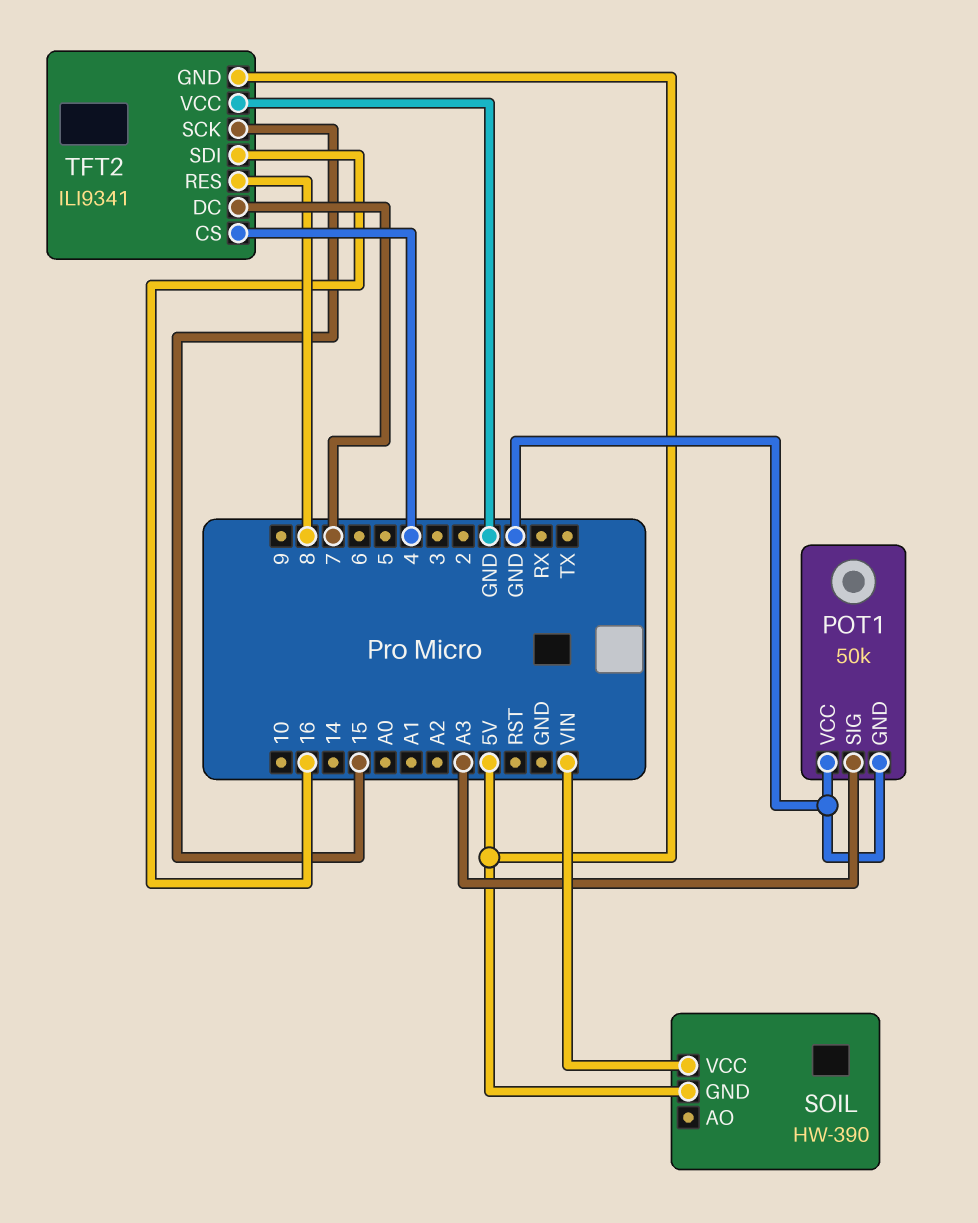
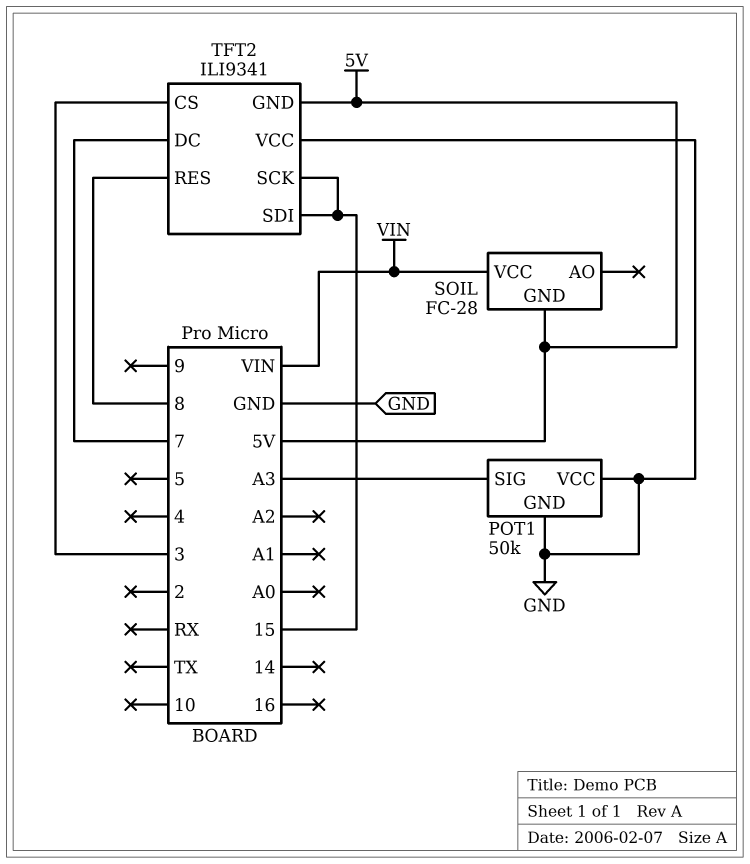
SOIL: HW-390 -> FC-28
TFT2 pin CS: 4 -> 3
TFT2 pin SDI: 16 -> 15

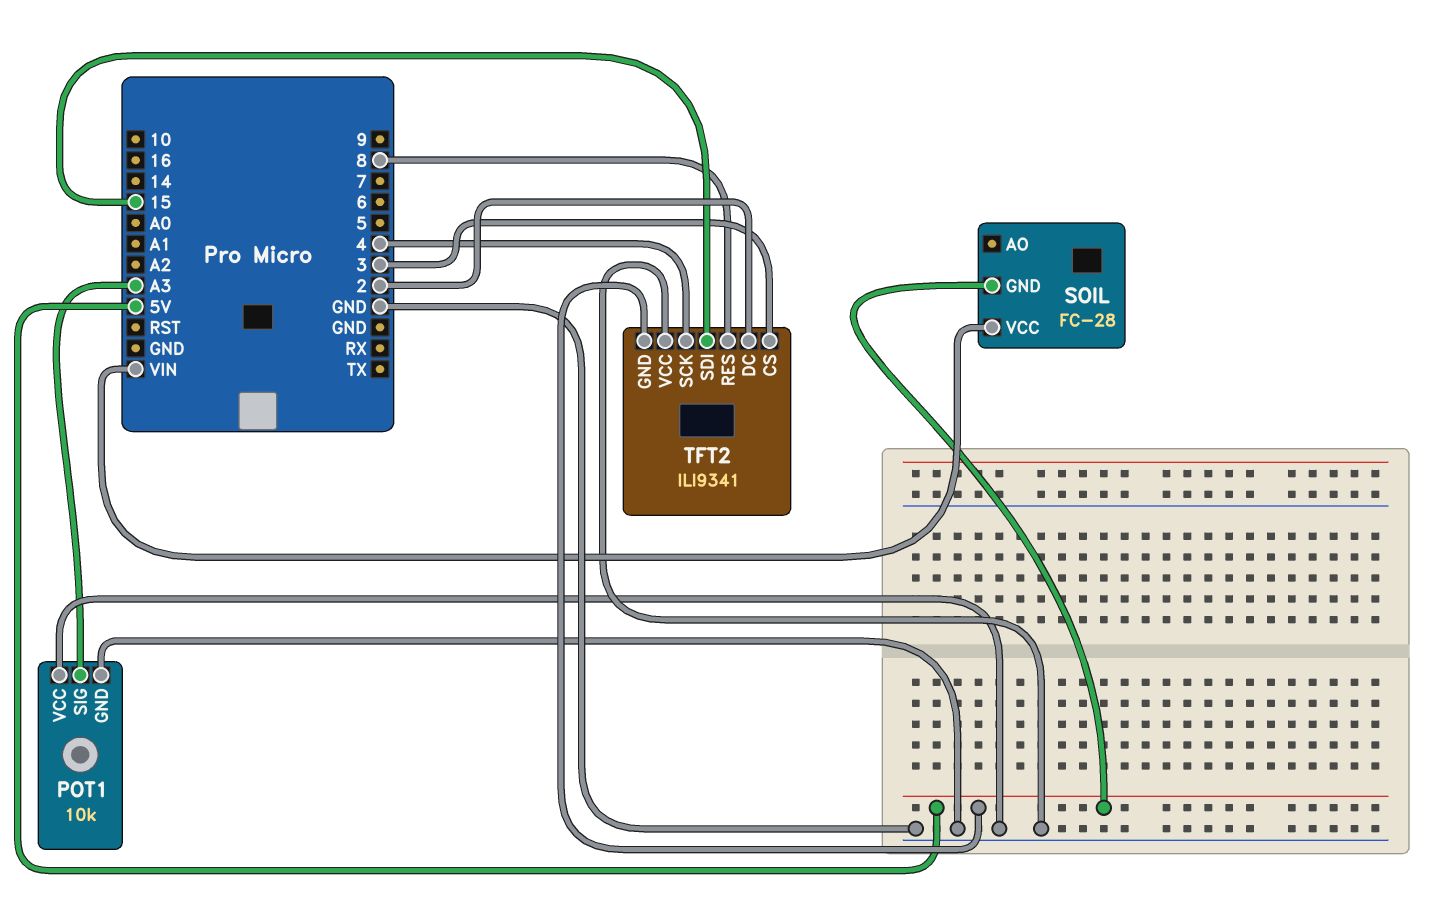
POT1: 50k -> 10k
TFT2 pin DC: 7 -> 2
TFT2 pin SCK: 15 -> 4

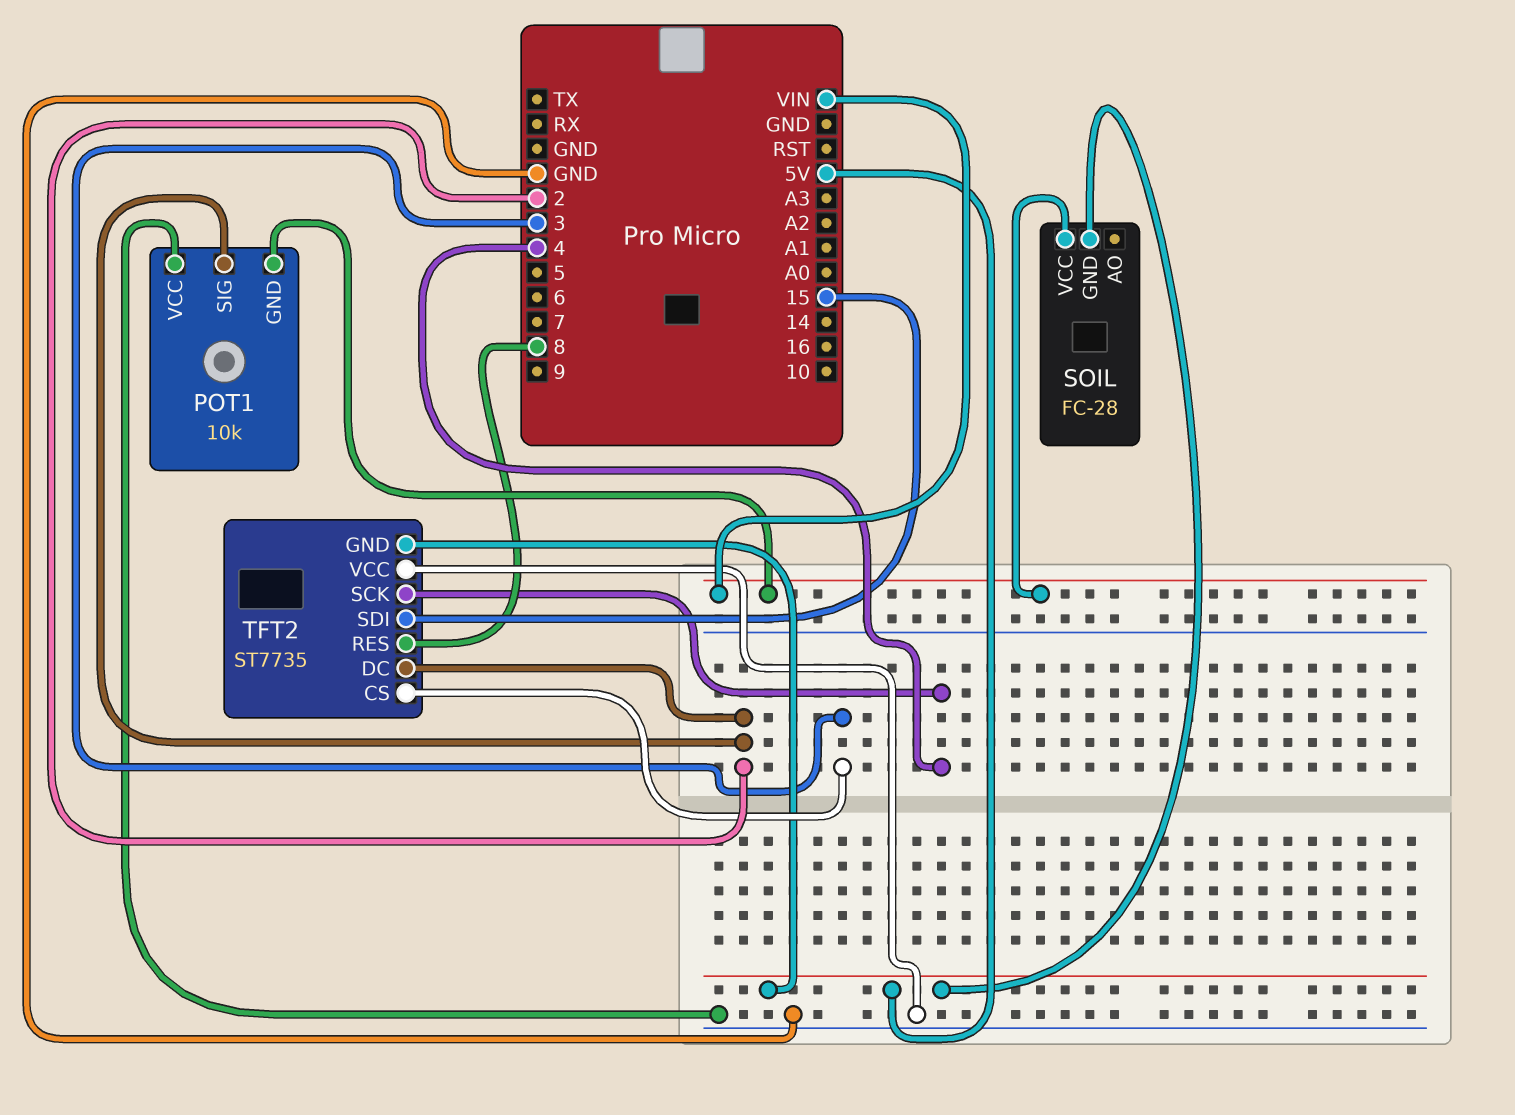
POT1 pin GND: GND -> VIN
POT1 pin SIG: A3 -> 2
TFT2: ILI9341 -> ST7735

